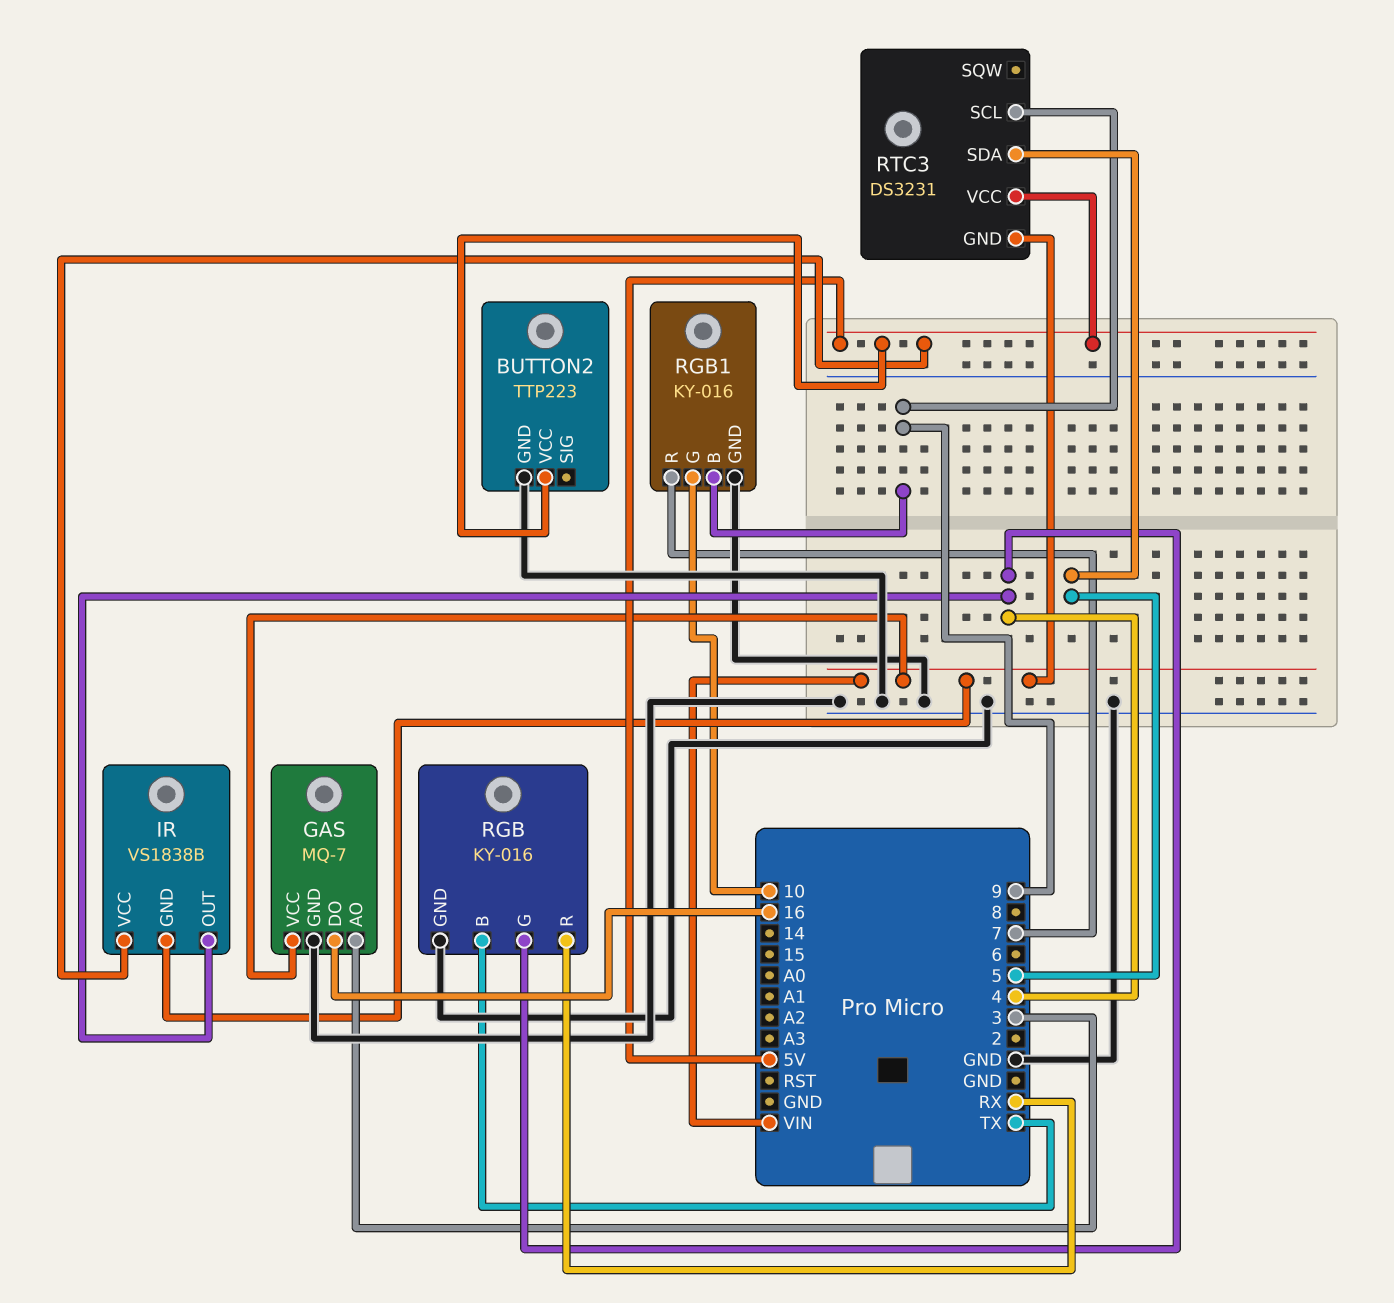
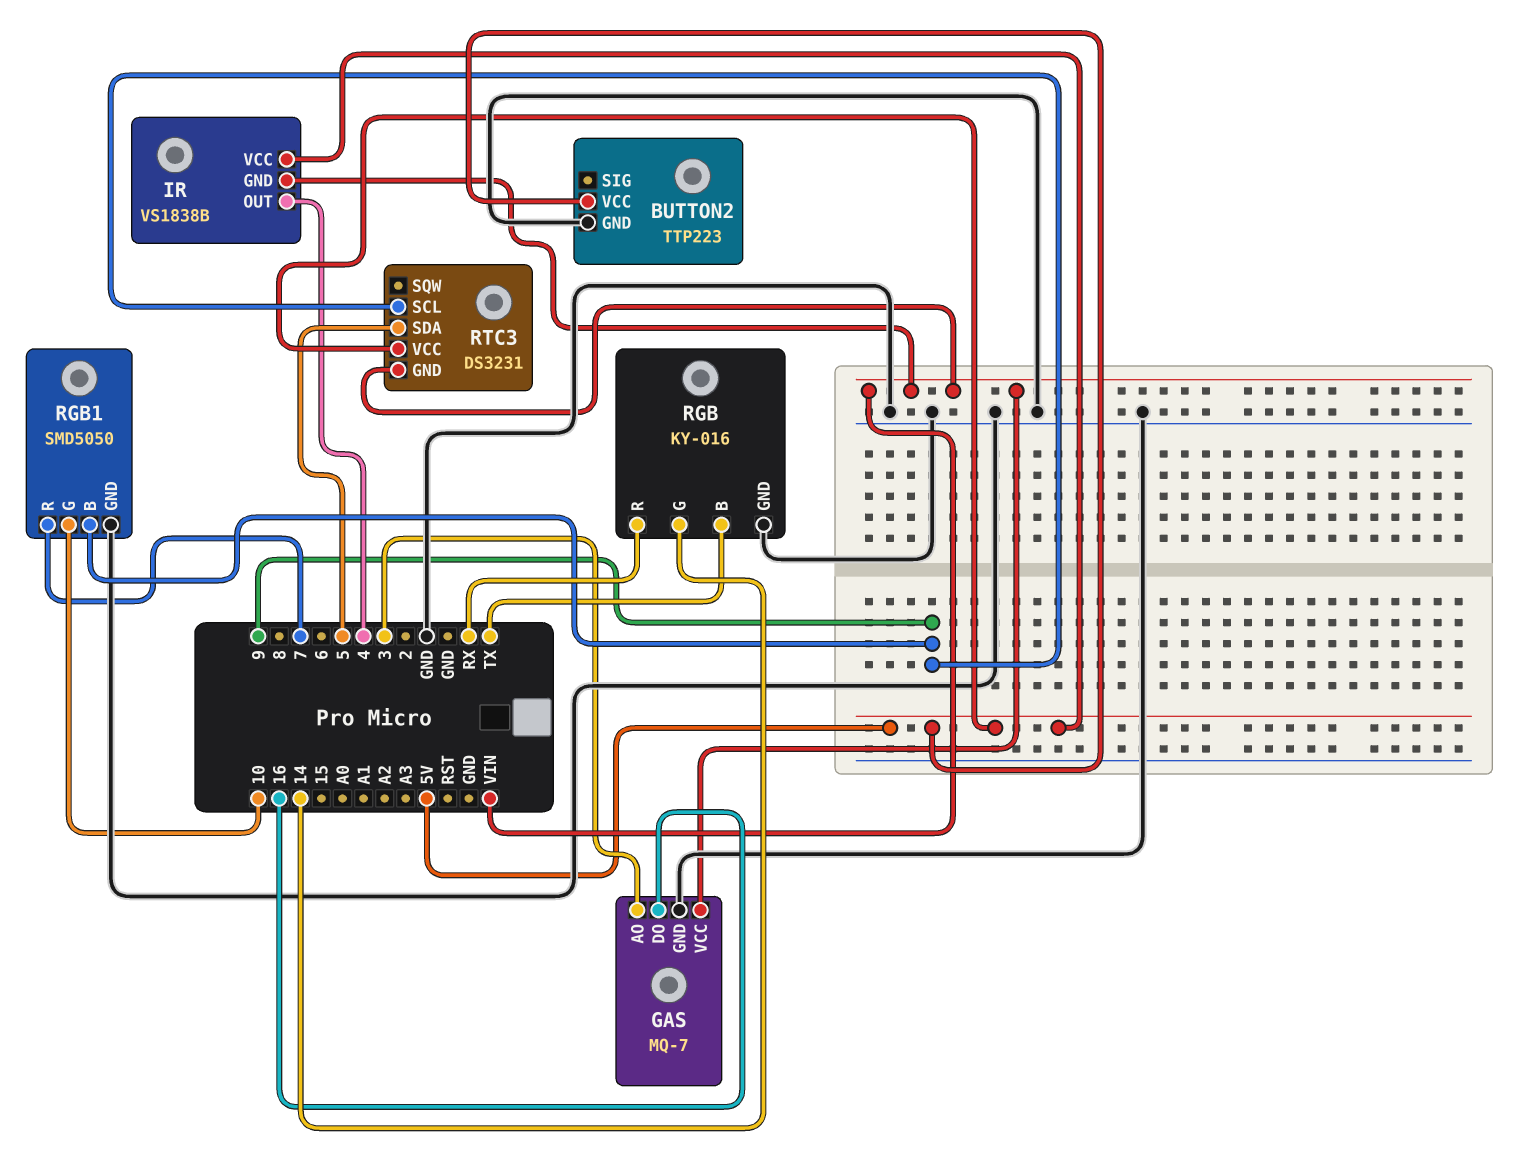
RGB pin G: 4 -> 14
RGB1: KY-016 -> SMD5050

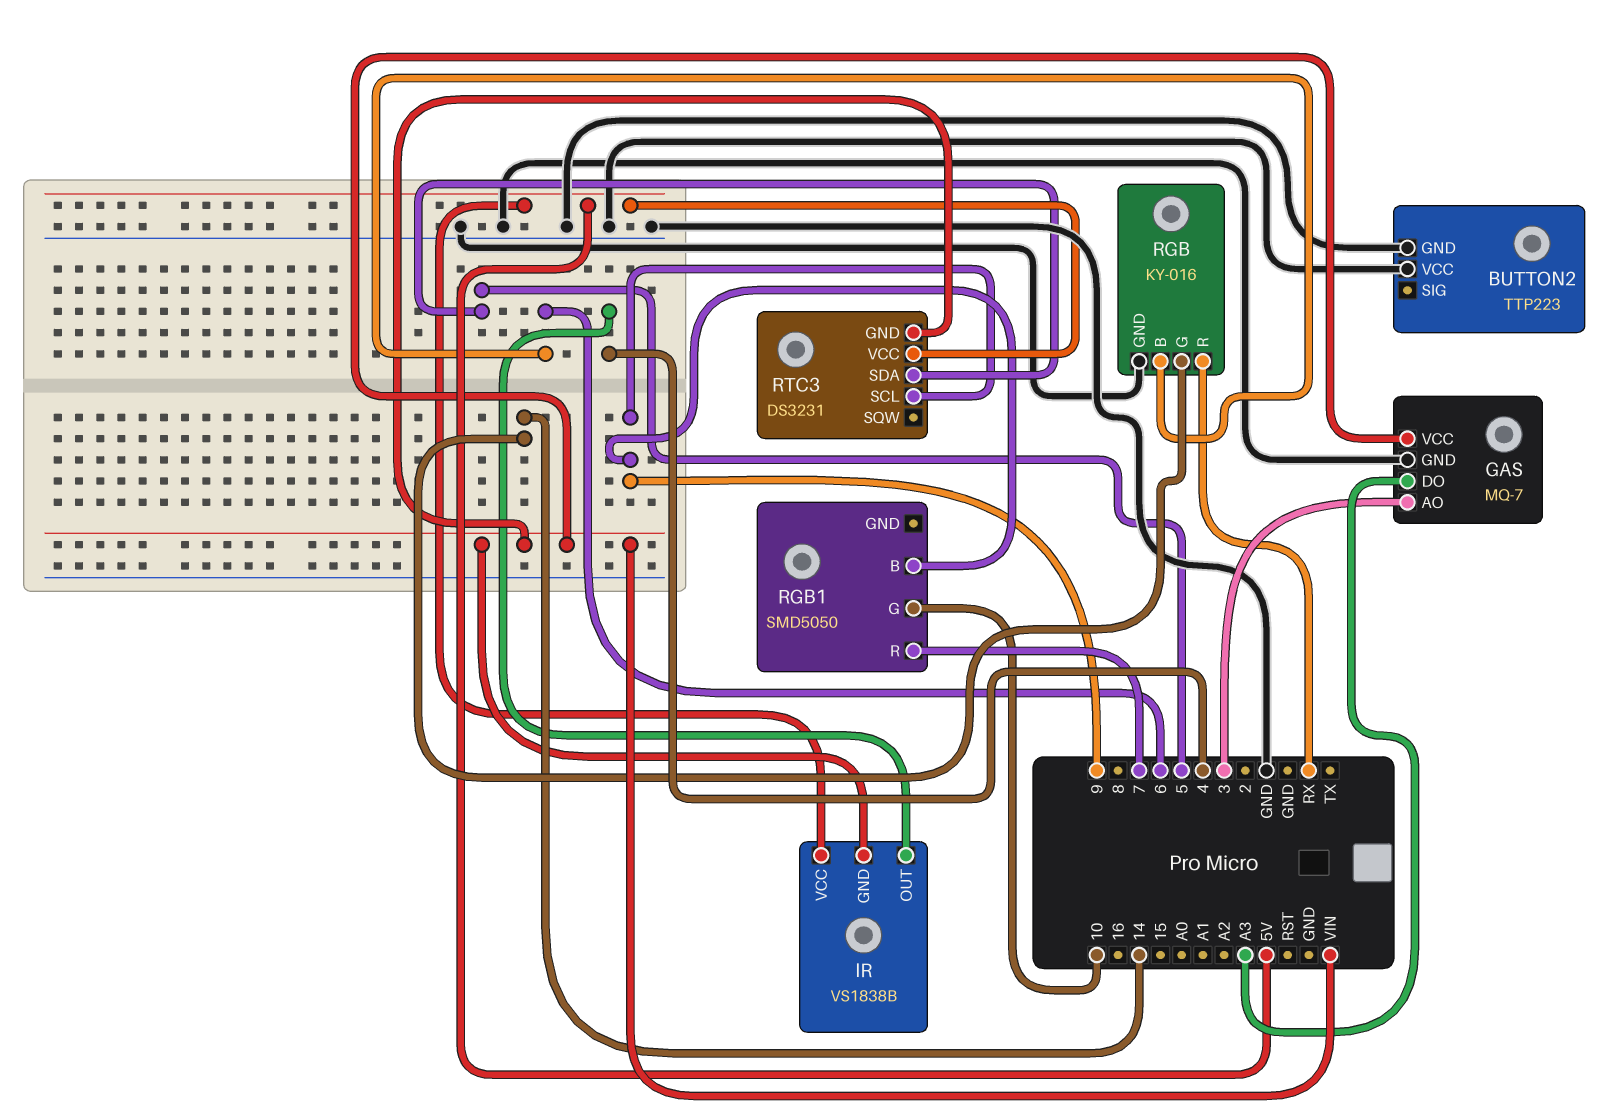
BUTTON2 pin VCC: 5V -> GND
GAS pin DO: 16 -> A3
RGB pin B: TX -> 6
RGB1 pin GND: GND -> none

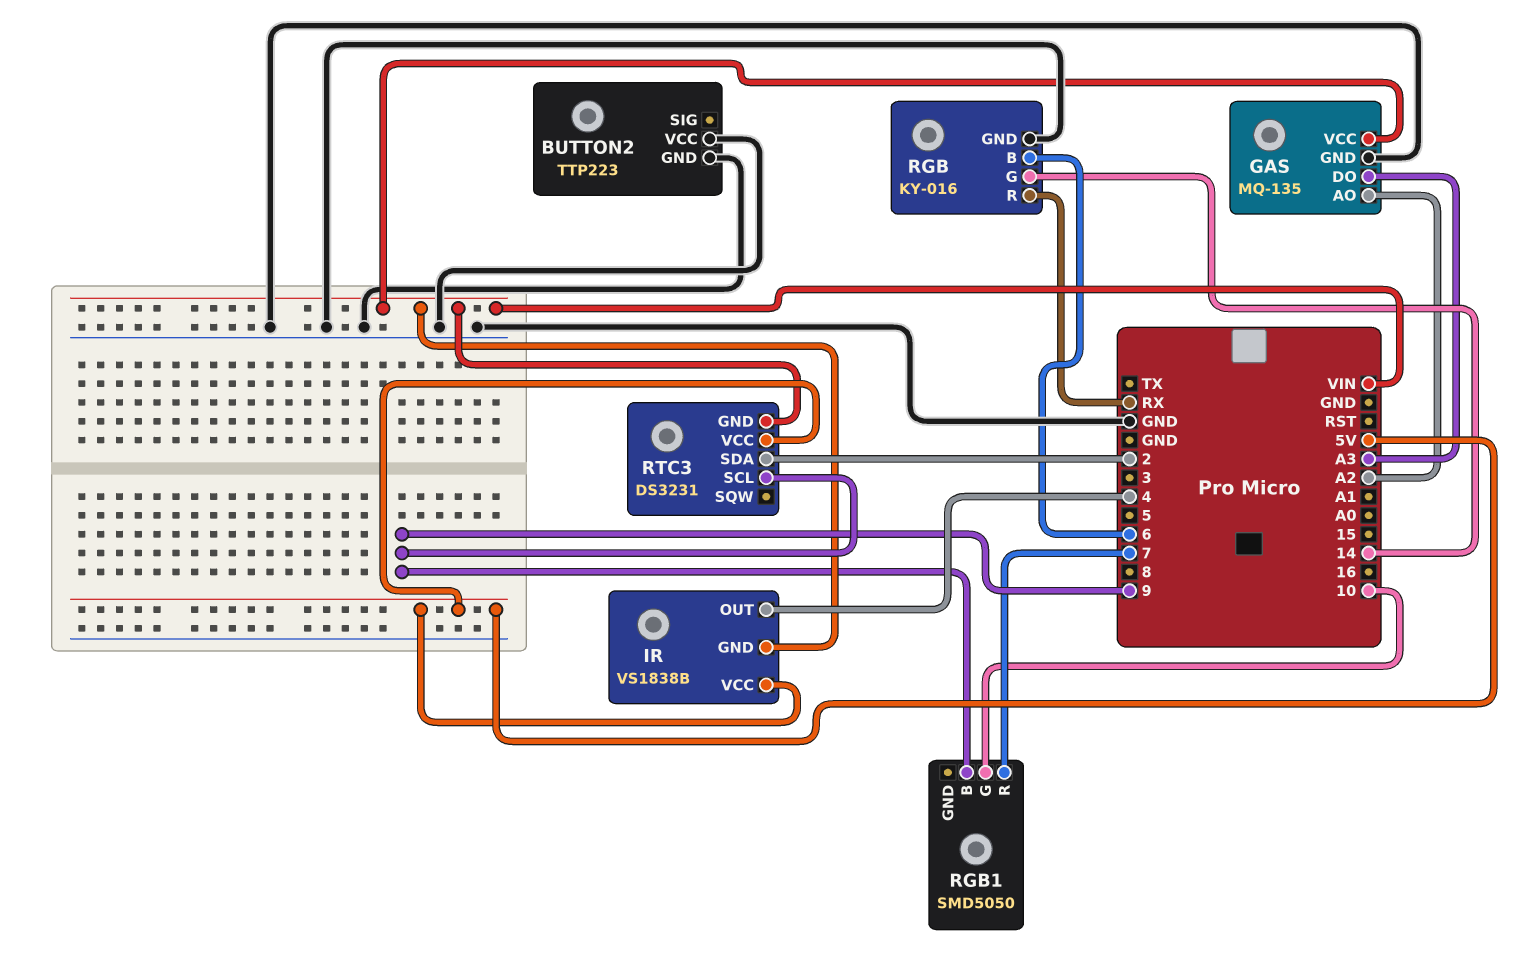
GAS: MQ-7 -> MQ-135
GAS pin AO: 3 -> A2
RTC3 pin SDA: 5 -> 2

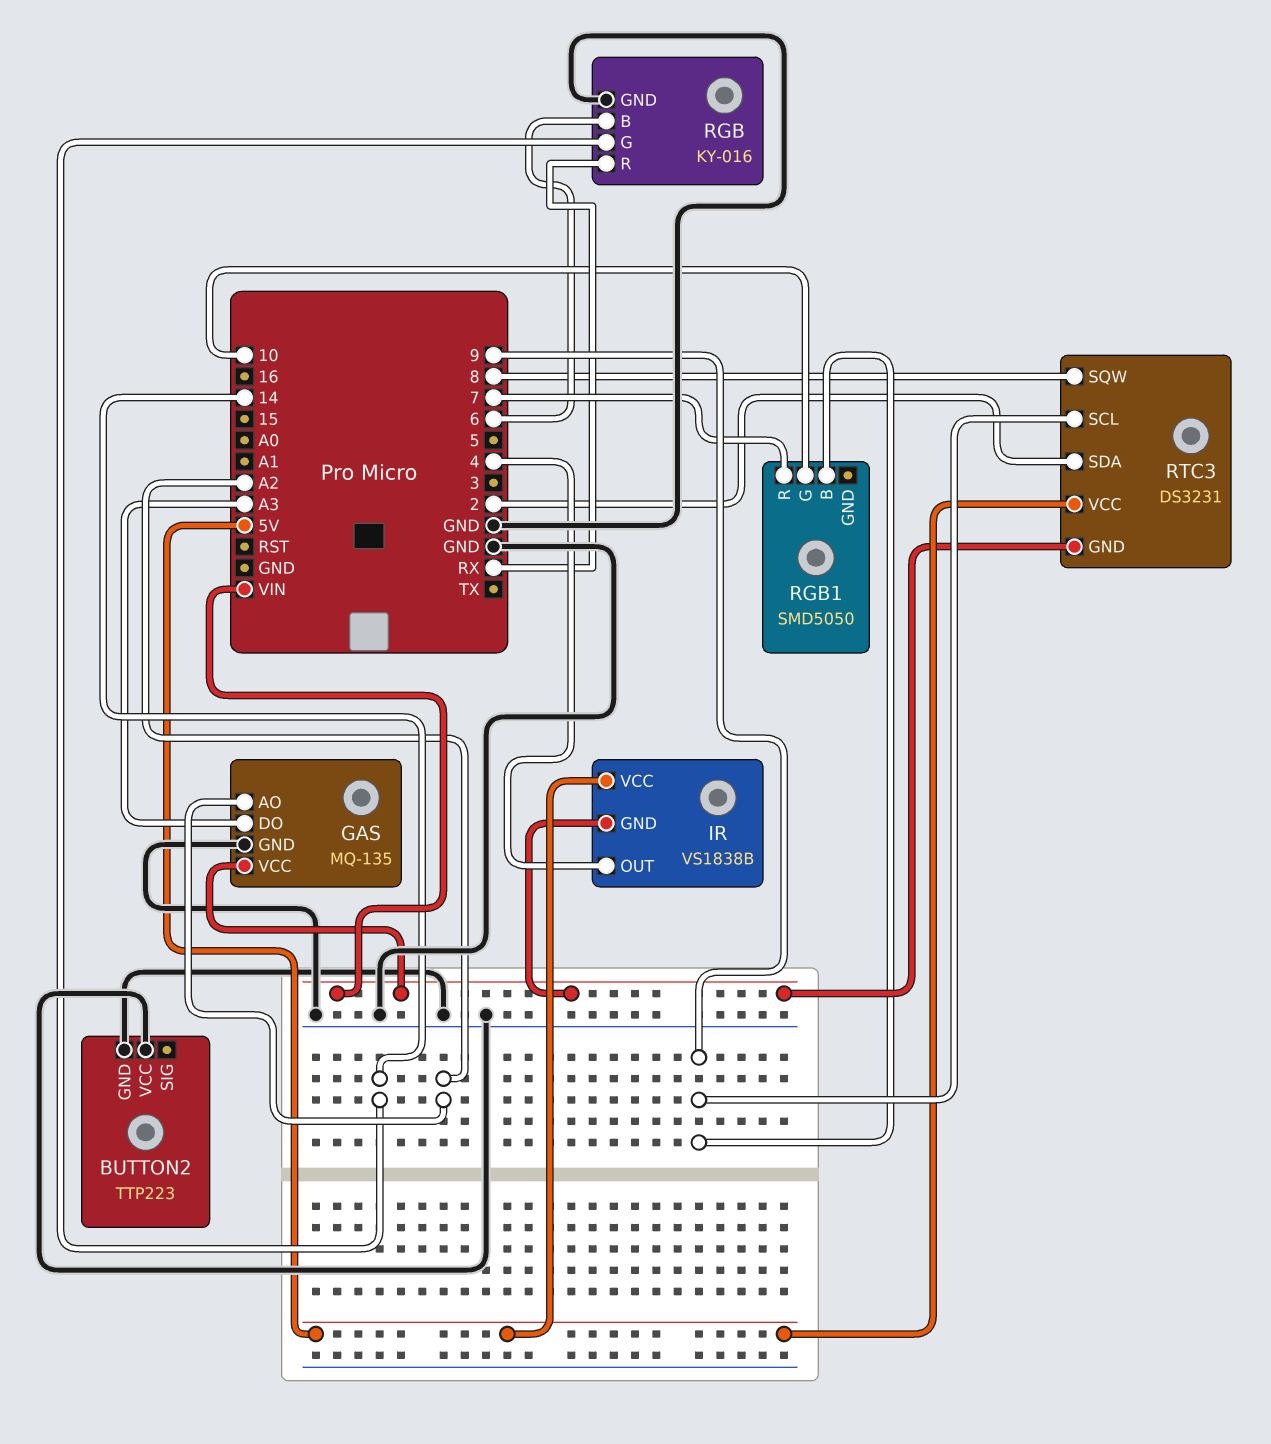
RTC3 pin SQW: none -> 8

